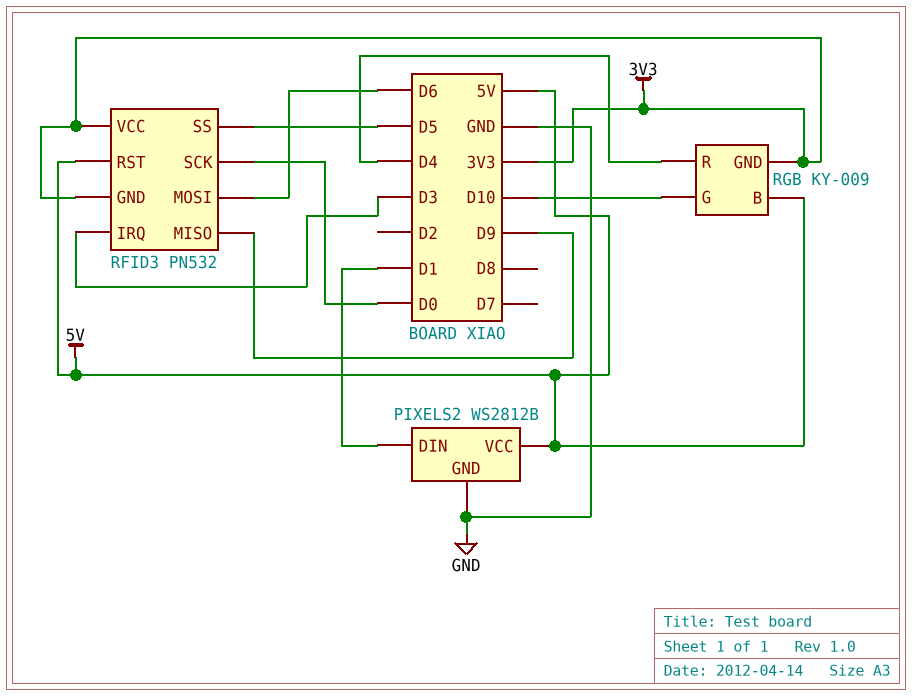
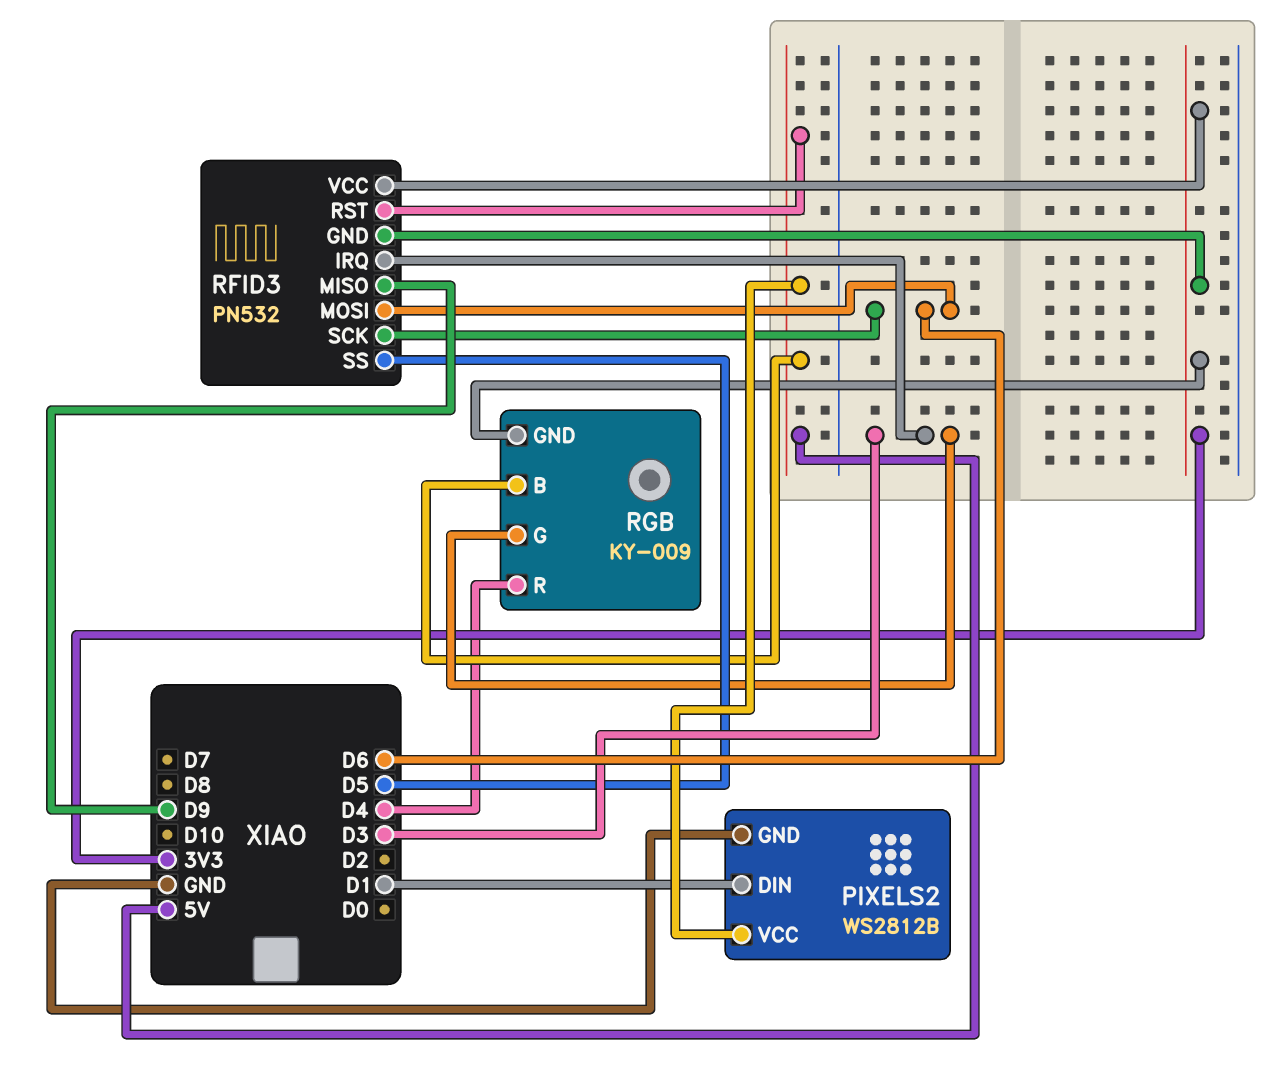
RFID3 pin SCK: D0 -> D6
RGB pin G: D10 -> D3

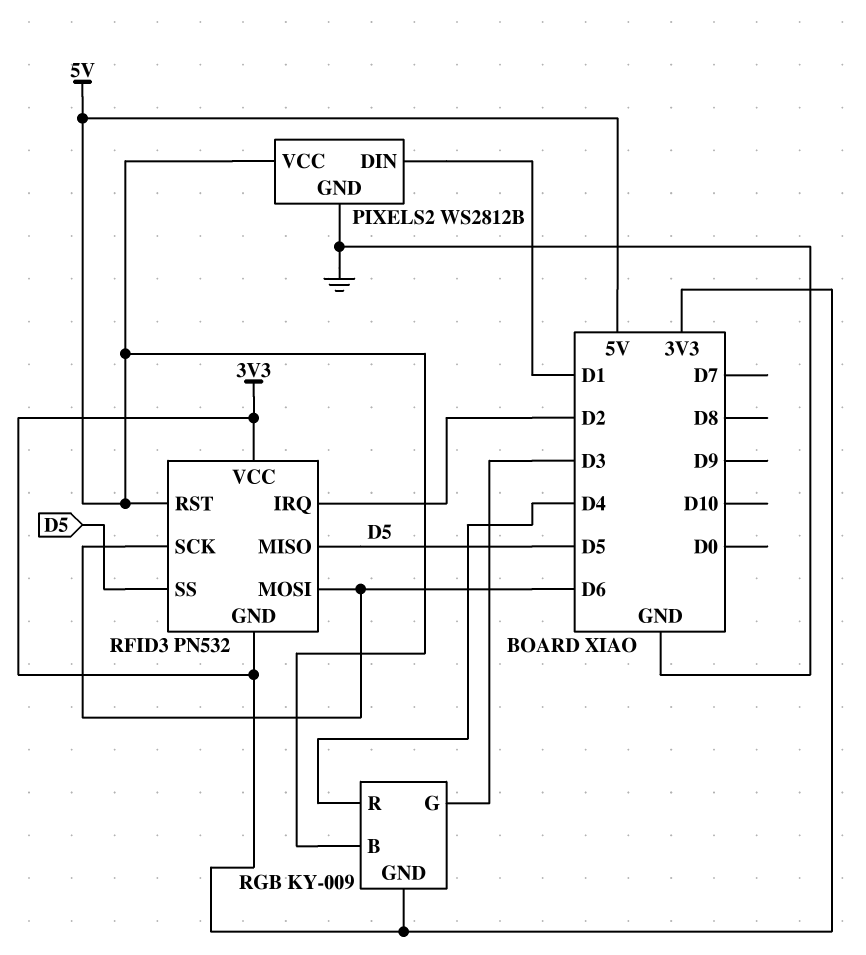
RFID3 pin IRQ: D3 -> D2
RFID3 pin MISO: D9 -> D5

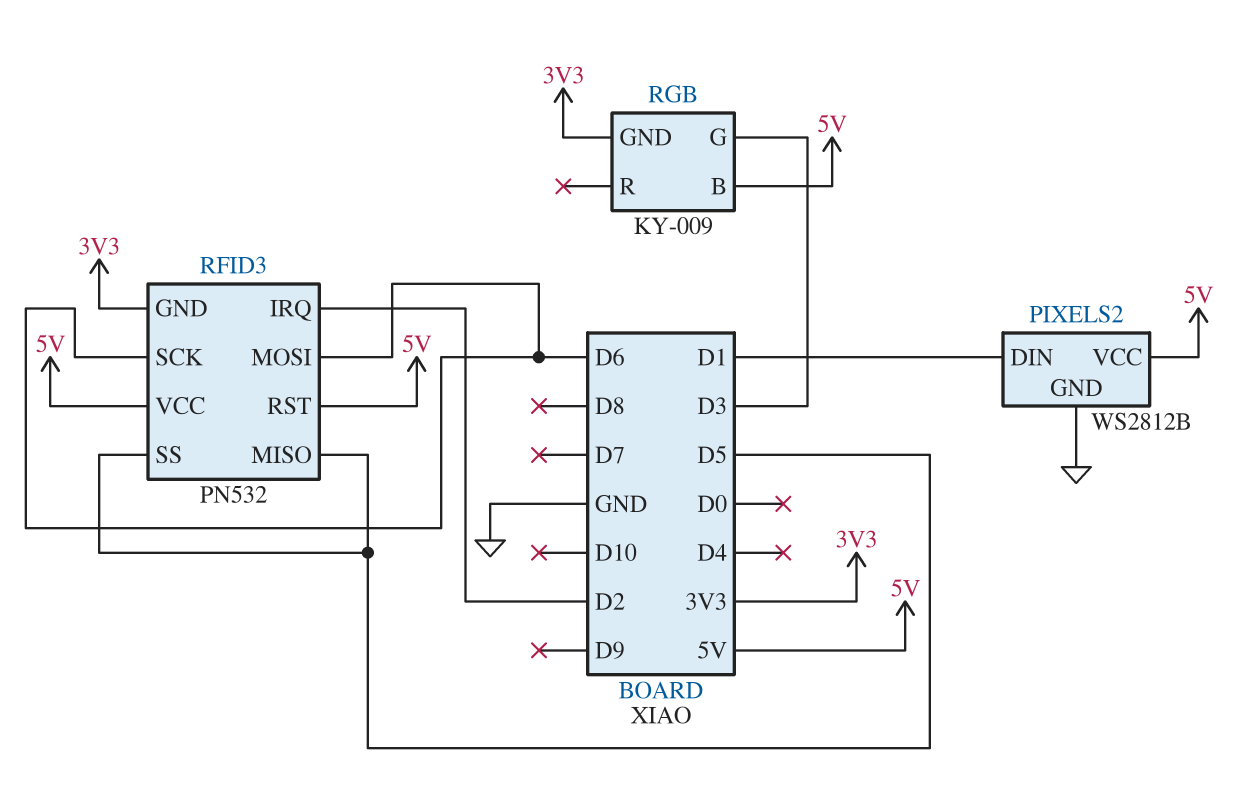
RFID3 pin VCC: 3V3 -> 5V
RGB pin R: D4 -> none

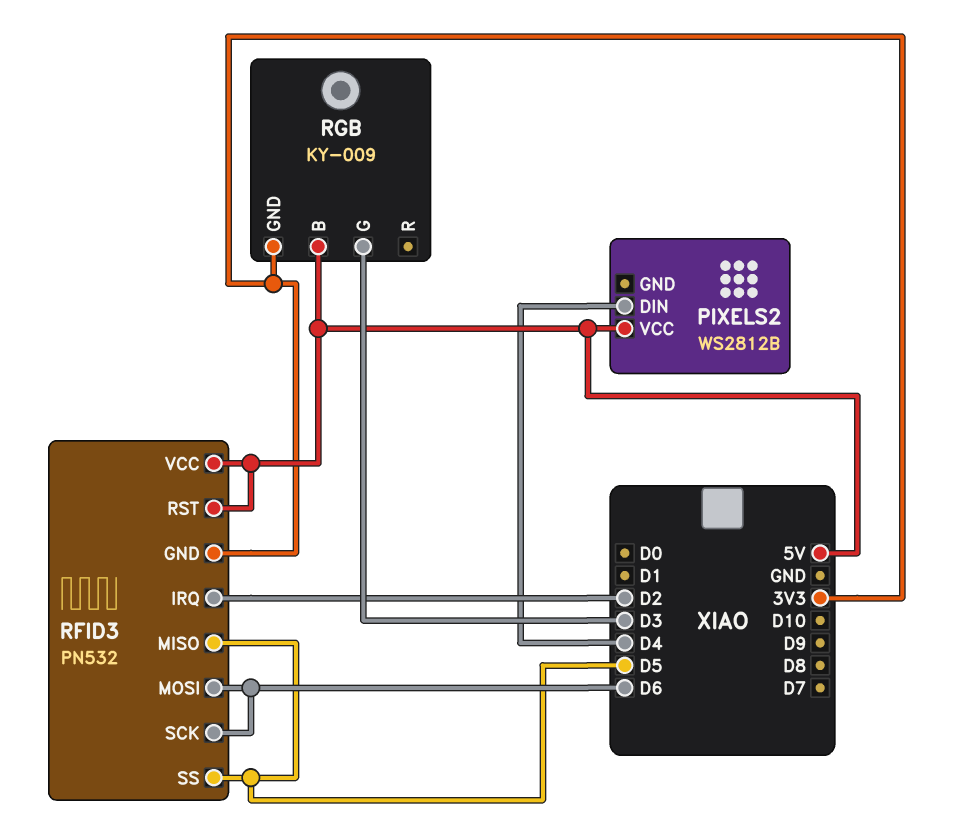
PIXELS2 pin DIN: D1 -> D4
PIXELS2 pin GND: GND -> none

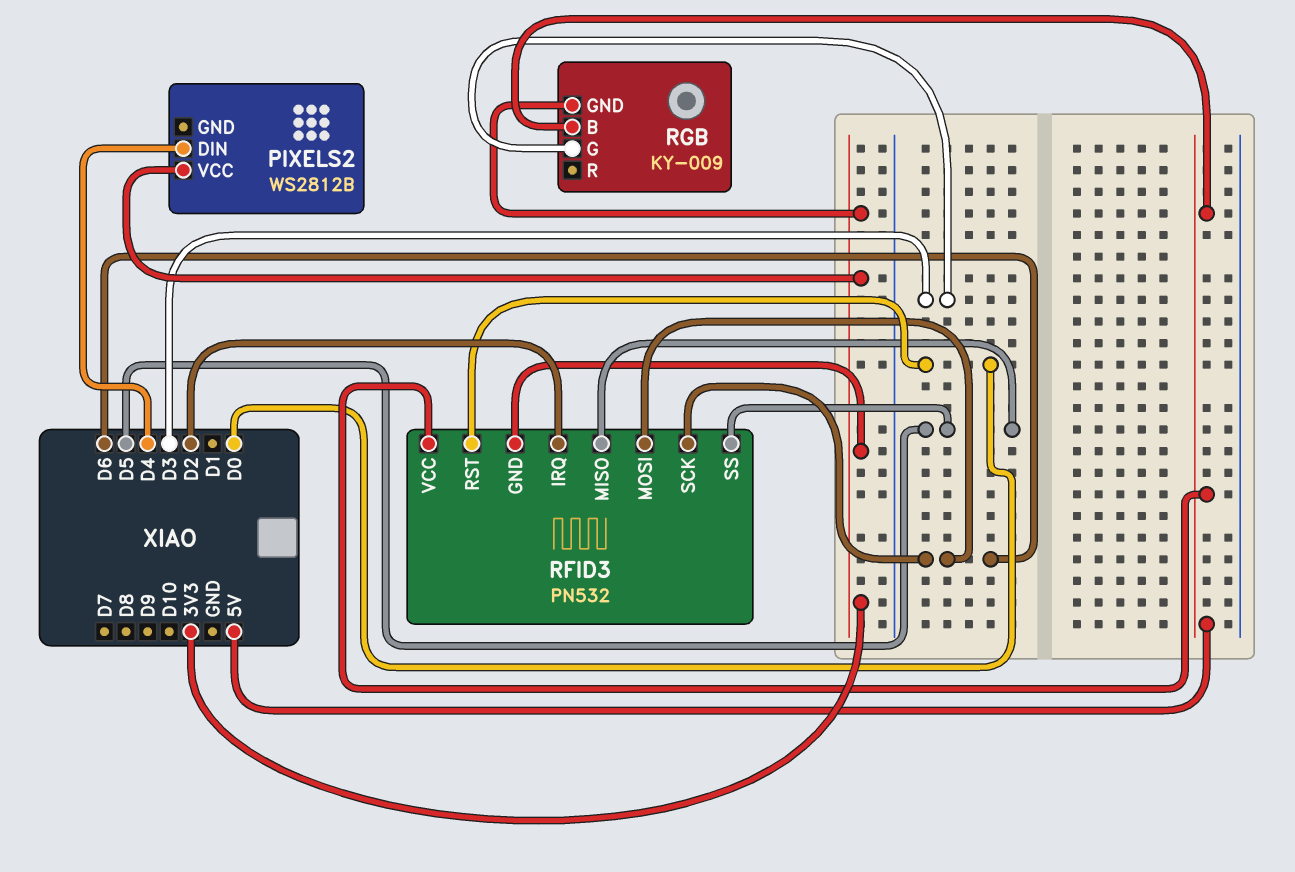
PIXELS2 pin VCC: 5V -> 3V3
RFID3 pin RST: 5V -> D0

